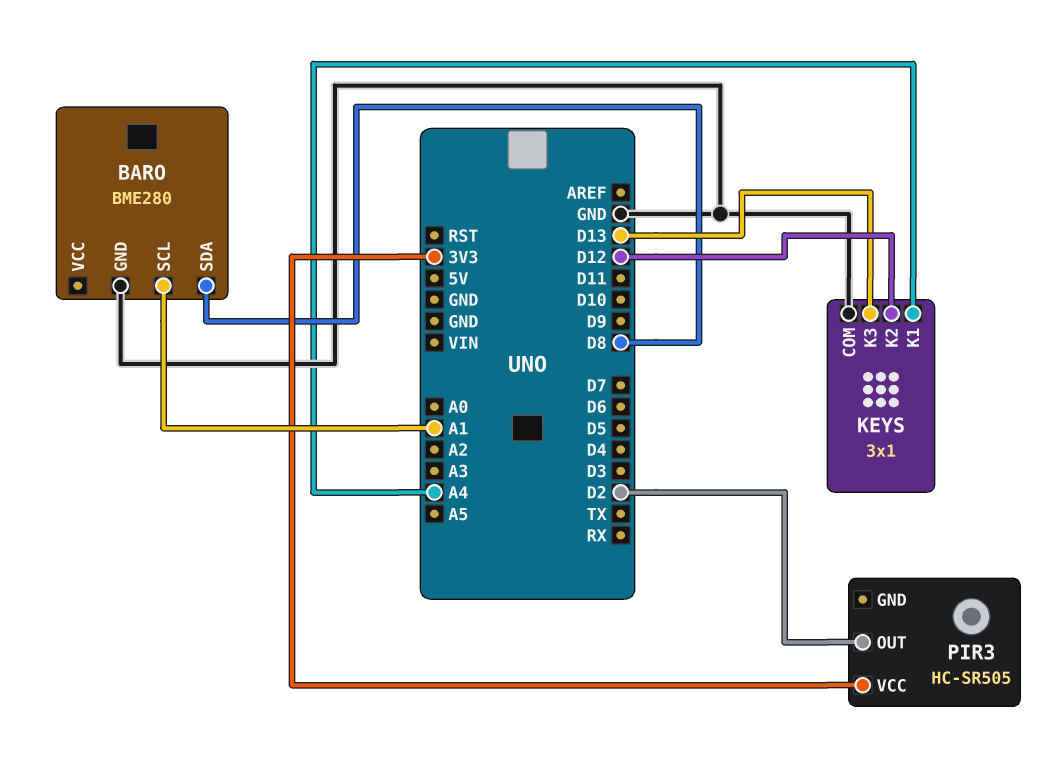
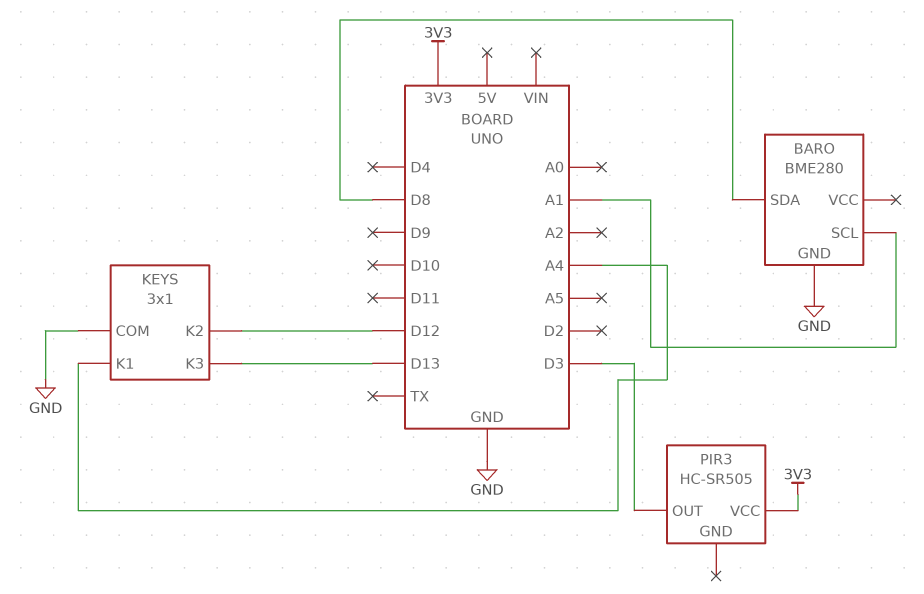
PIR3 pin OUT: D2 -> D3

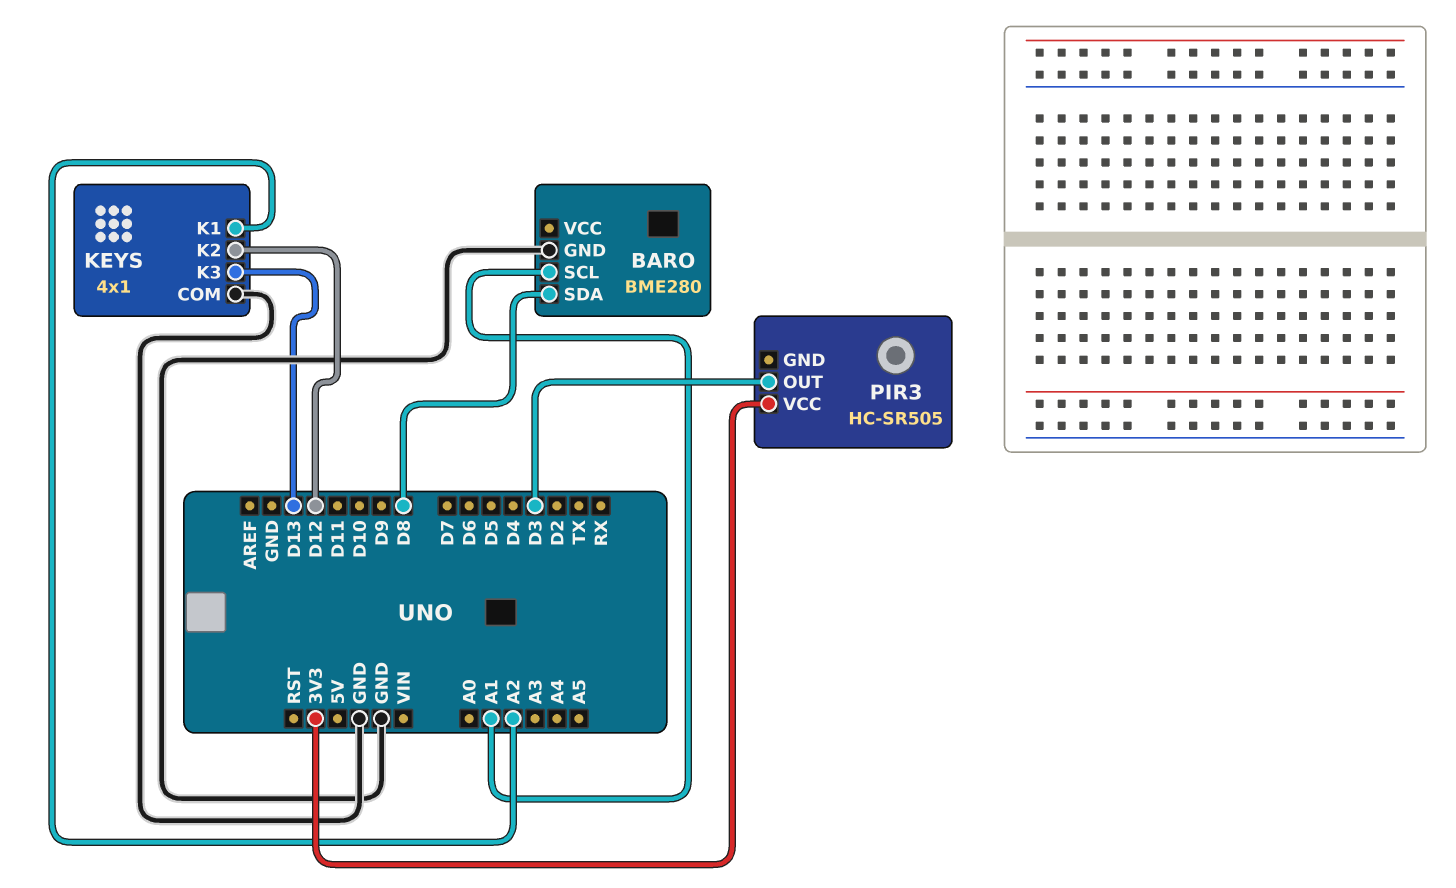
KEYS: 3x1 -> 4x1
KEYS pin K1: A4 -> A2

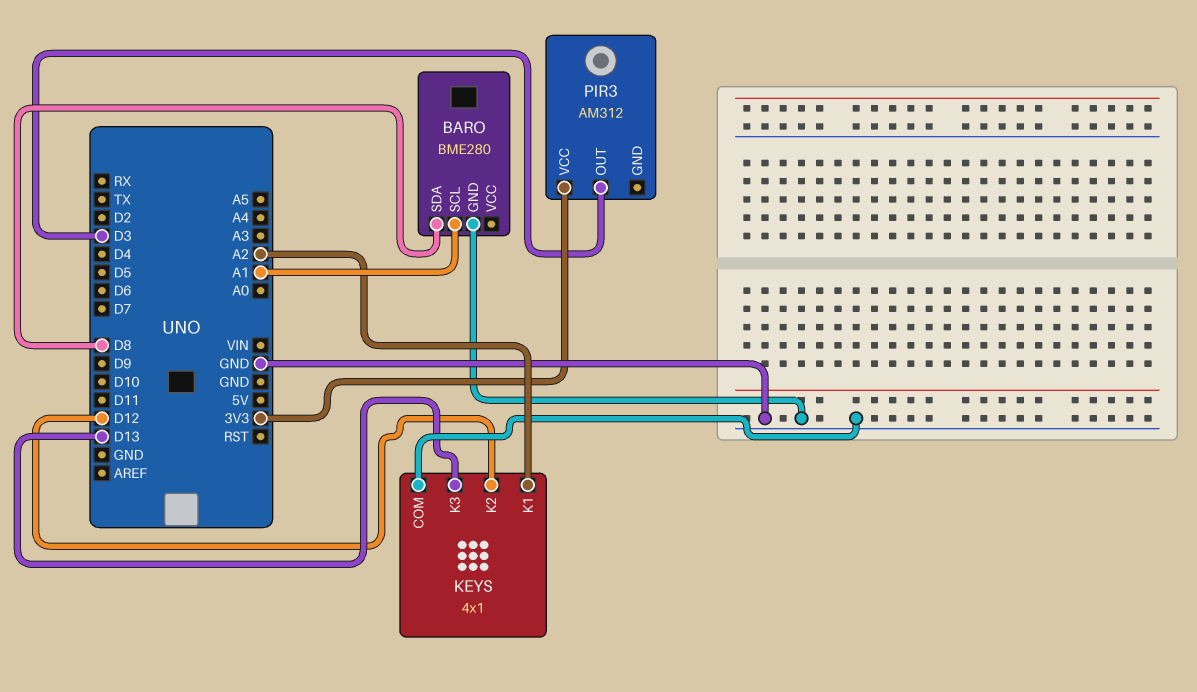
PIR3: HC-SR505 -> AM312

